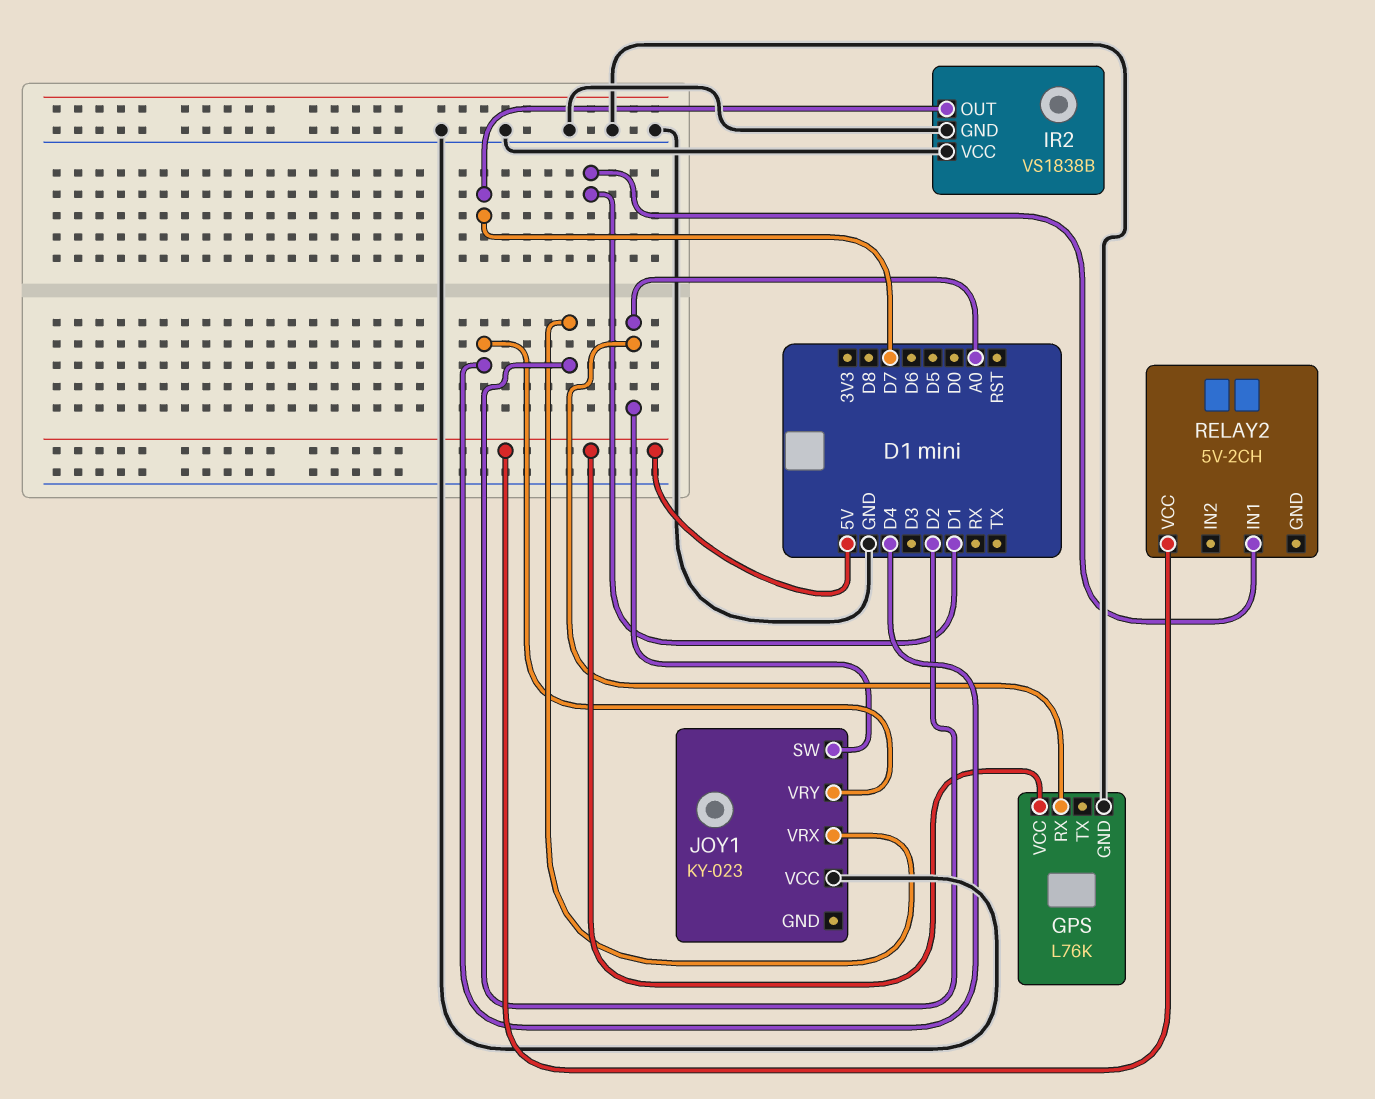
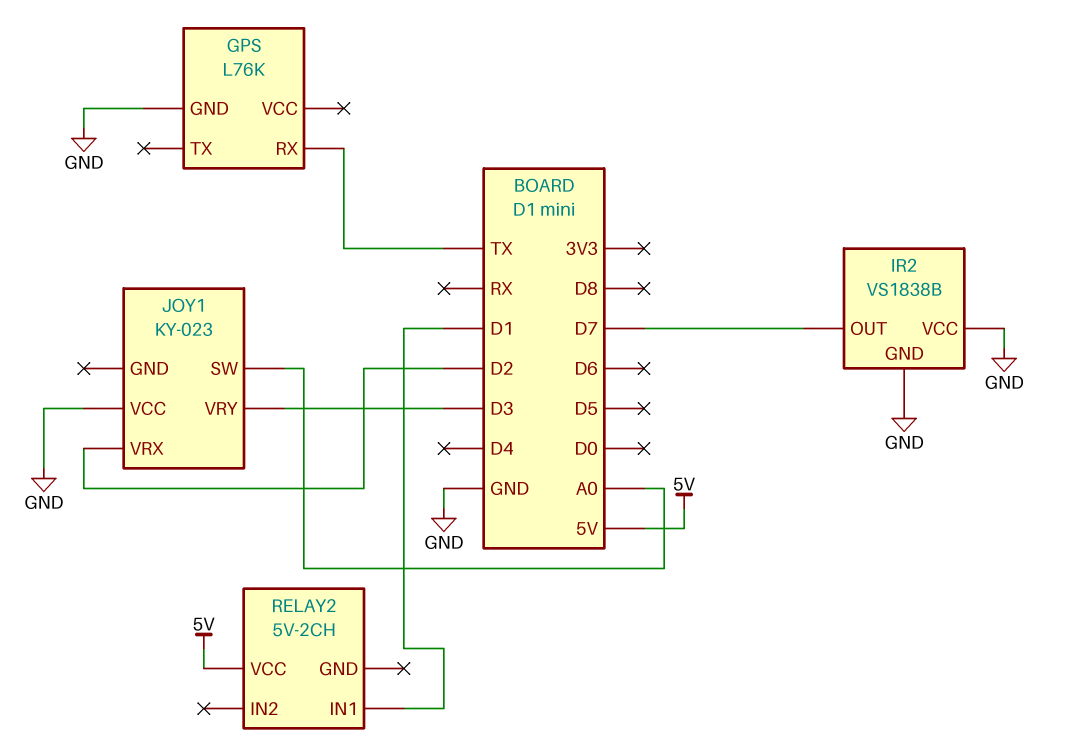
GPS pin RX: A0 -> TX
GPS pin VCC: 5V -> none
JOY1 pin VRY: D4 -> D3

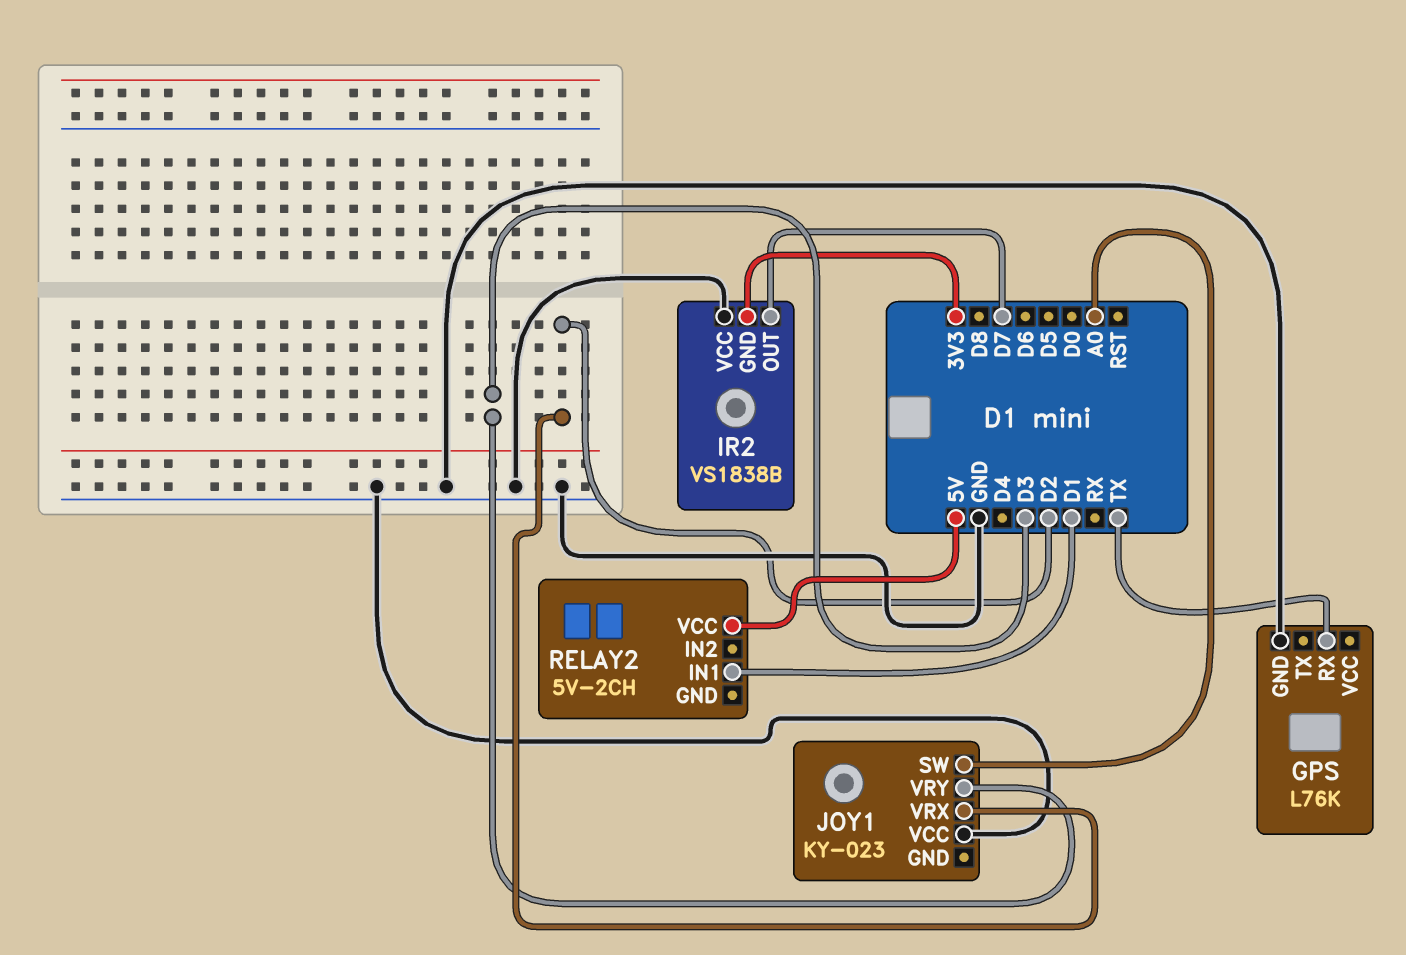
IR2 pin GND: GND -> 3V3

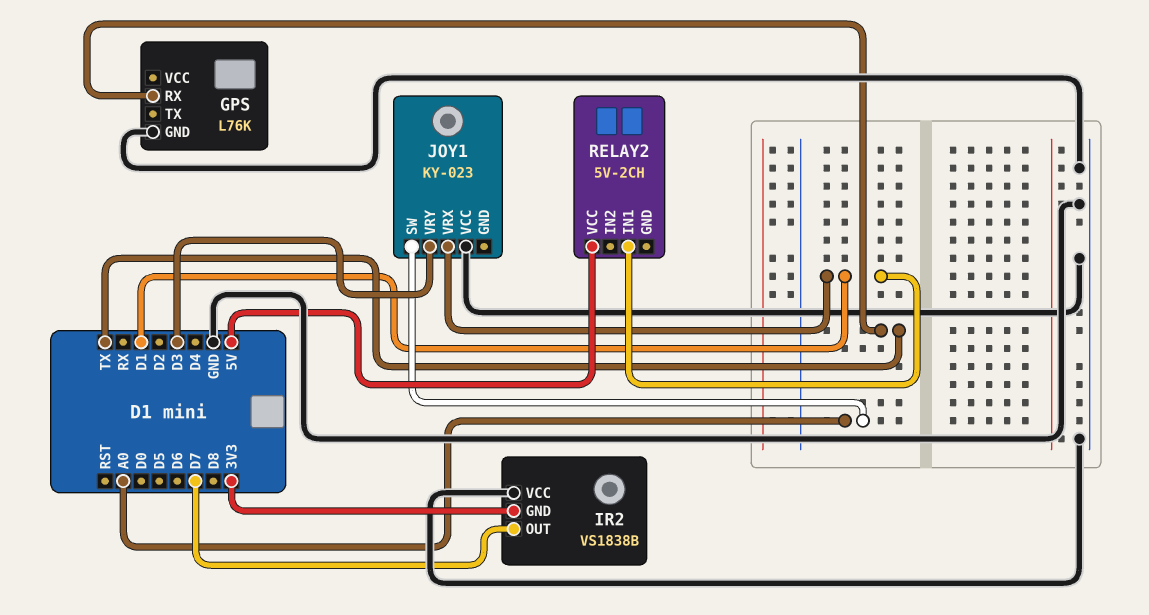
JOY1 pin VRX: D2 -> D1

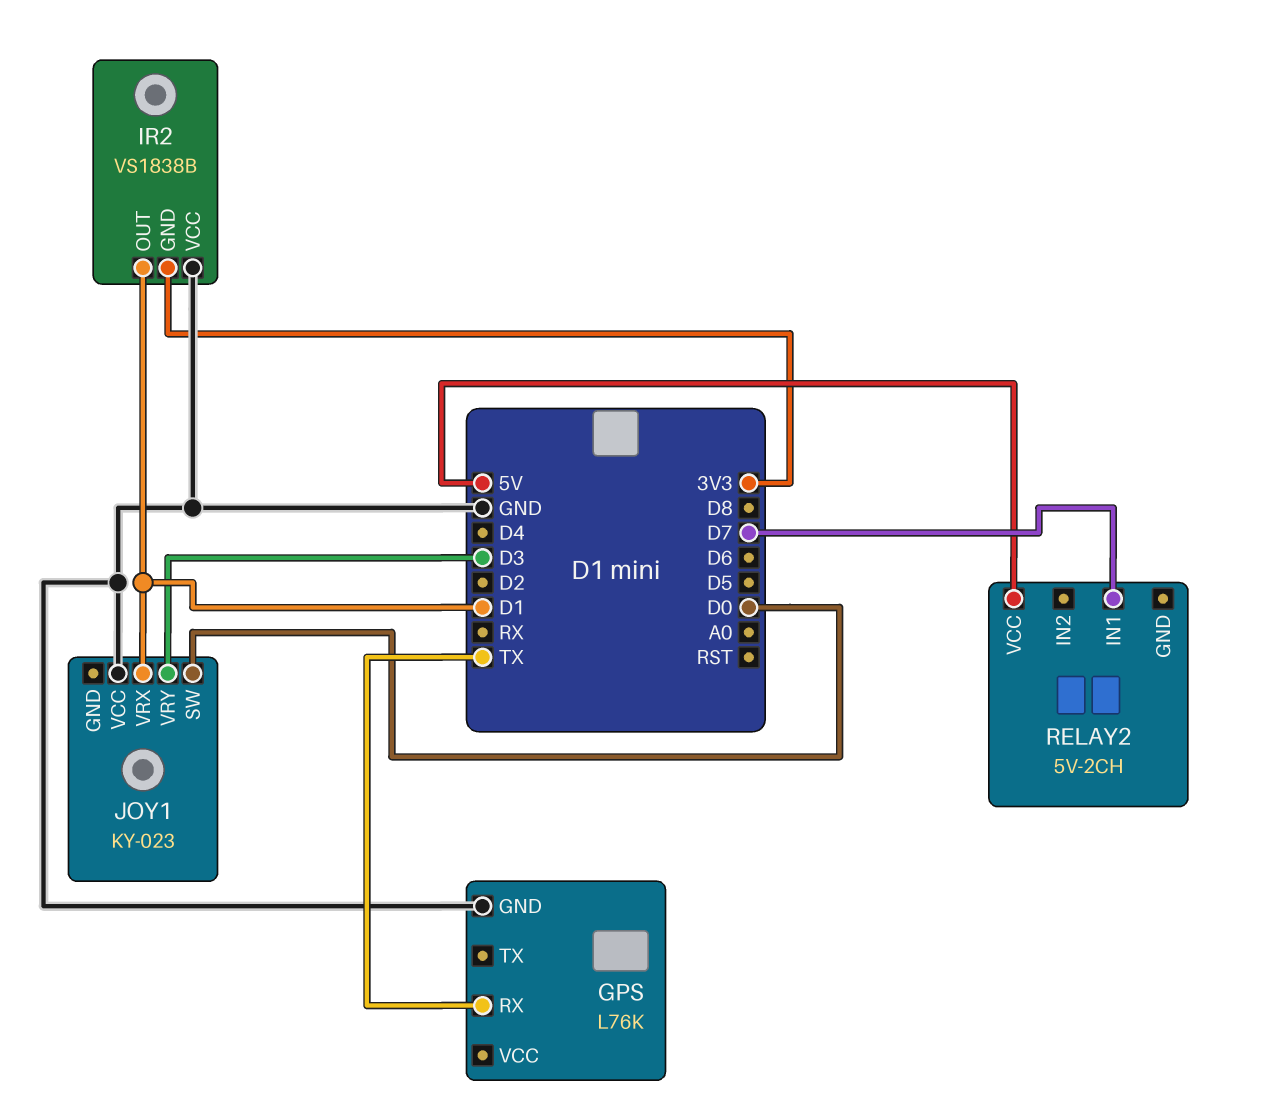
IR2 pin OUT: D7 -> D1
JOY1 pin SW: A0 -> D0
RELAY2 pin IN1: D1 -> D7

